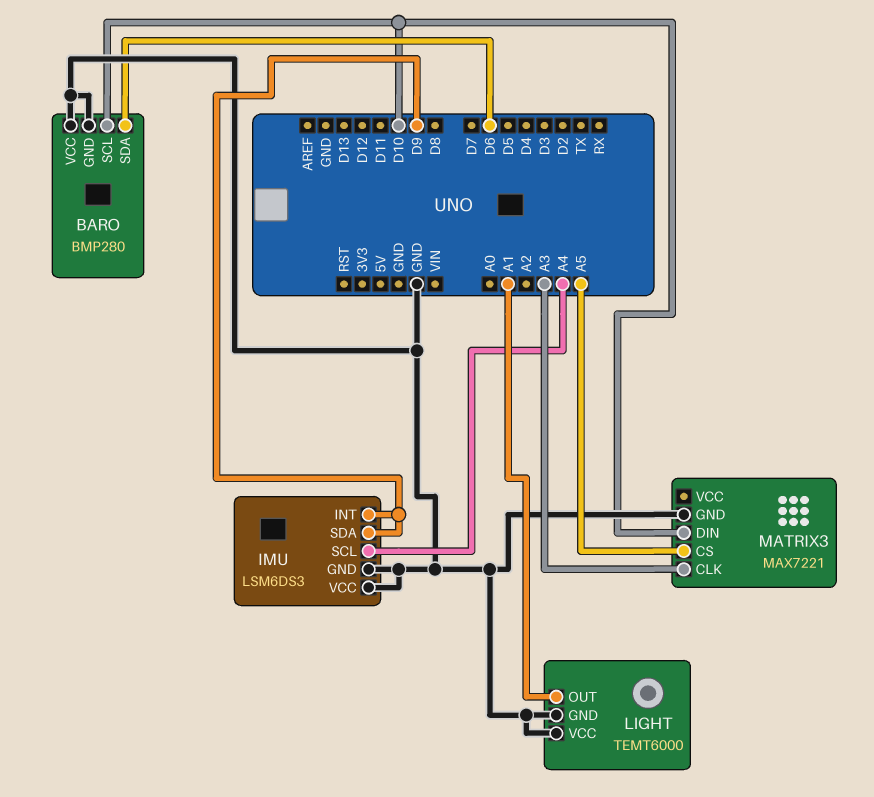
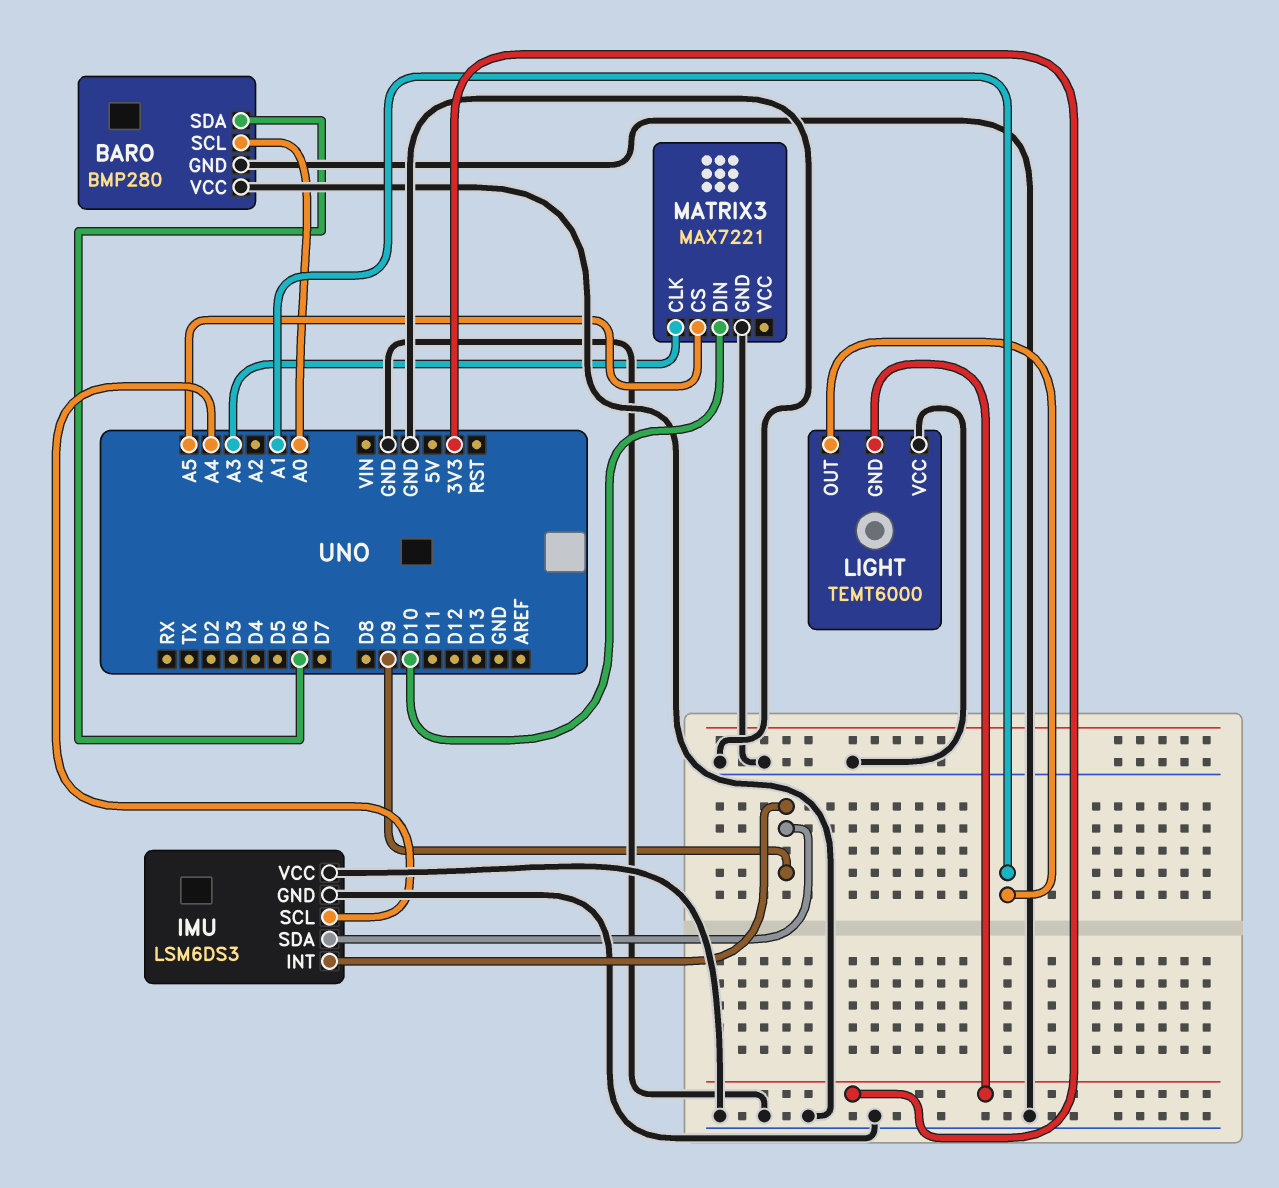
BARO pin SCL: D10 -> A0
LIGHT pin GND: GND -> 3V3

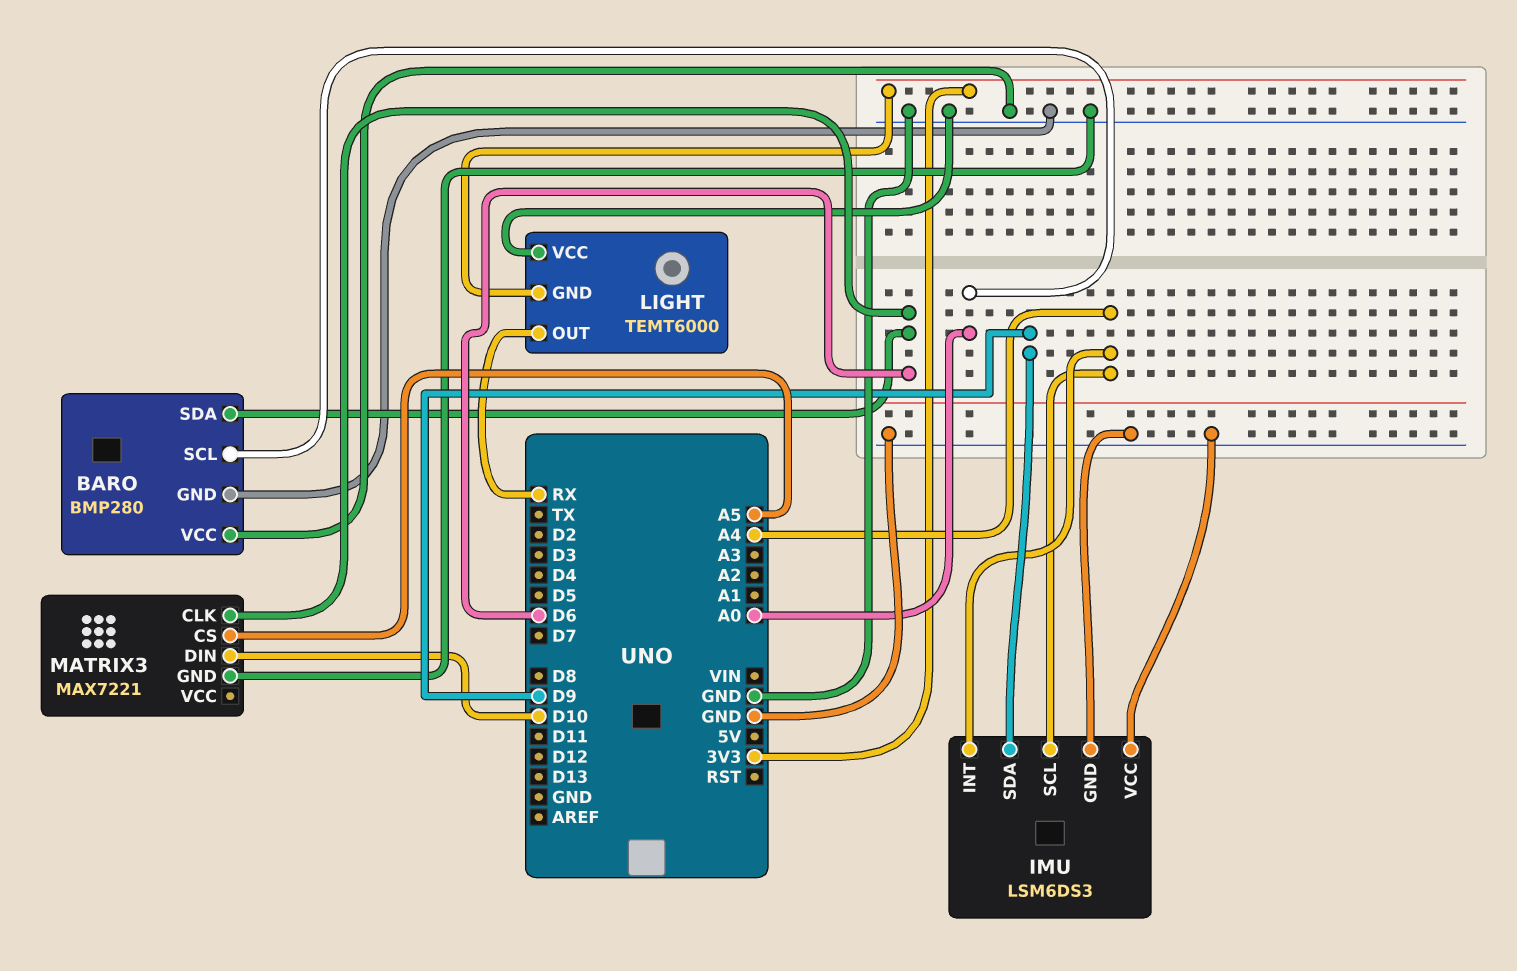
IMU pin INT: D9 -> A4
LIGHT pin OUT: A1 -> RX
MATRIX3 pin CLK: A3 -> D6

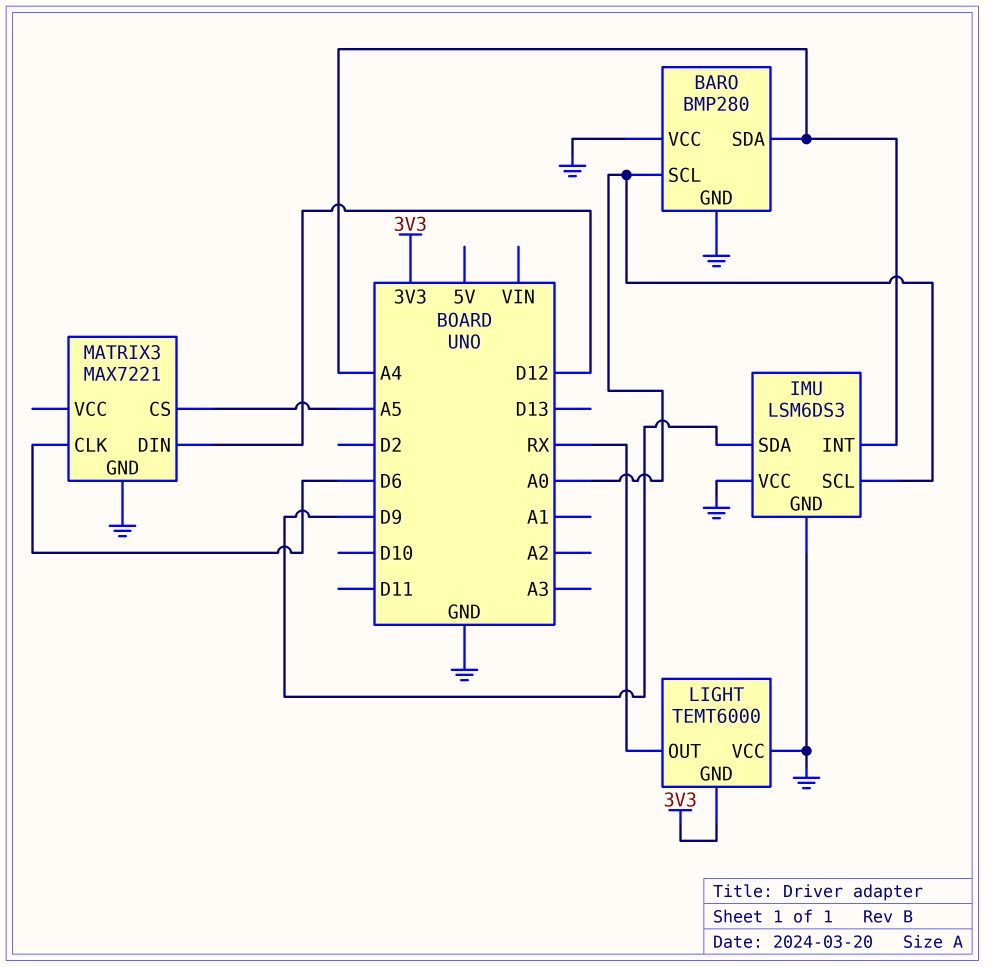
BARO pin SDA: D6 -> A4
IMU pin SCL: A4 -> A0
MATRIX3 pin DIN: D10 -> D12

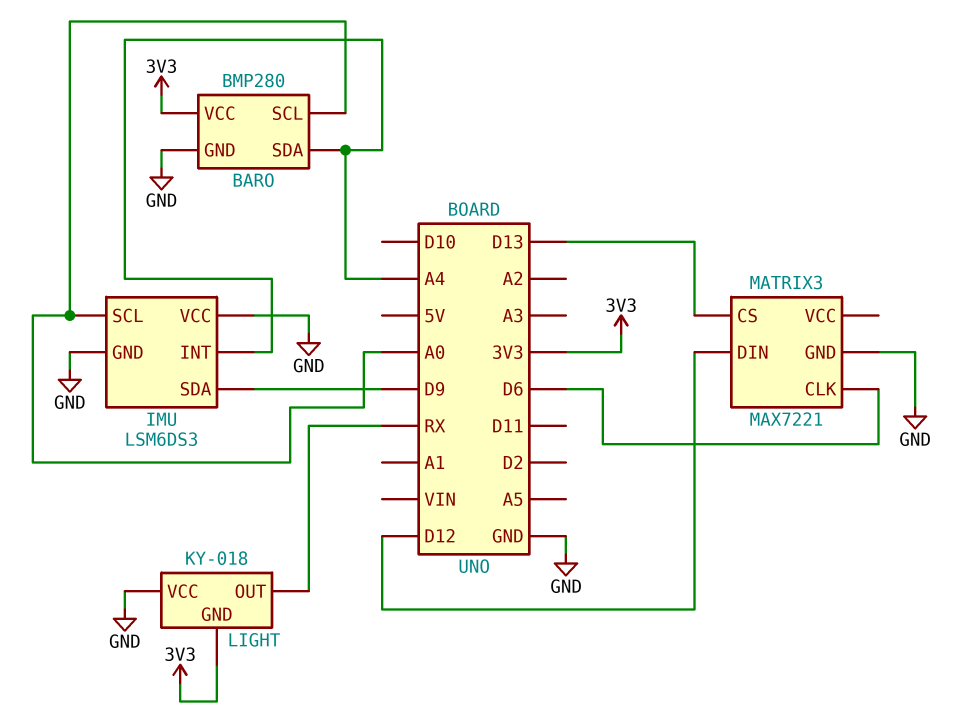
BARO pin VCC: GND -> 3V3
LIGHT: TEMT6000 -> KY-018
MATRIX3 pin CS: A5 -> D13

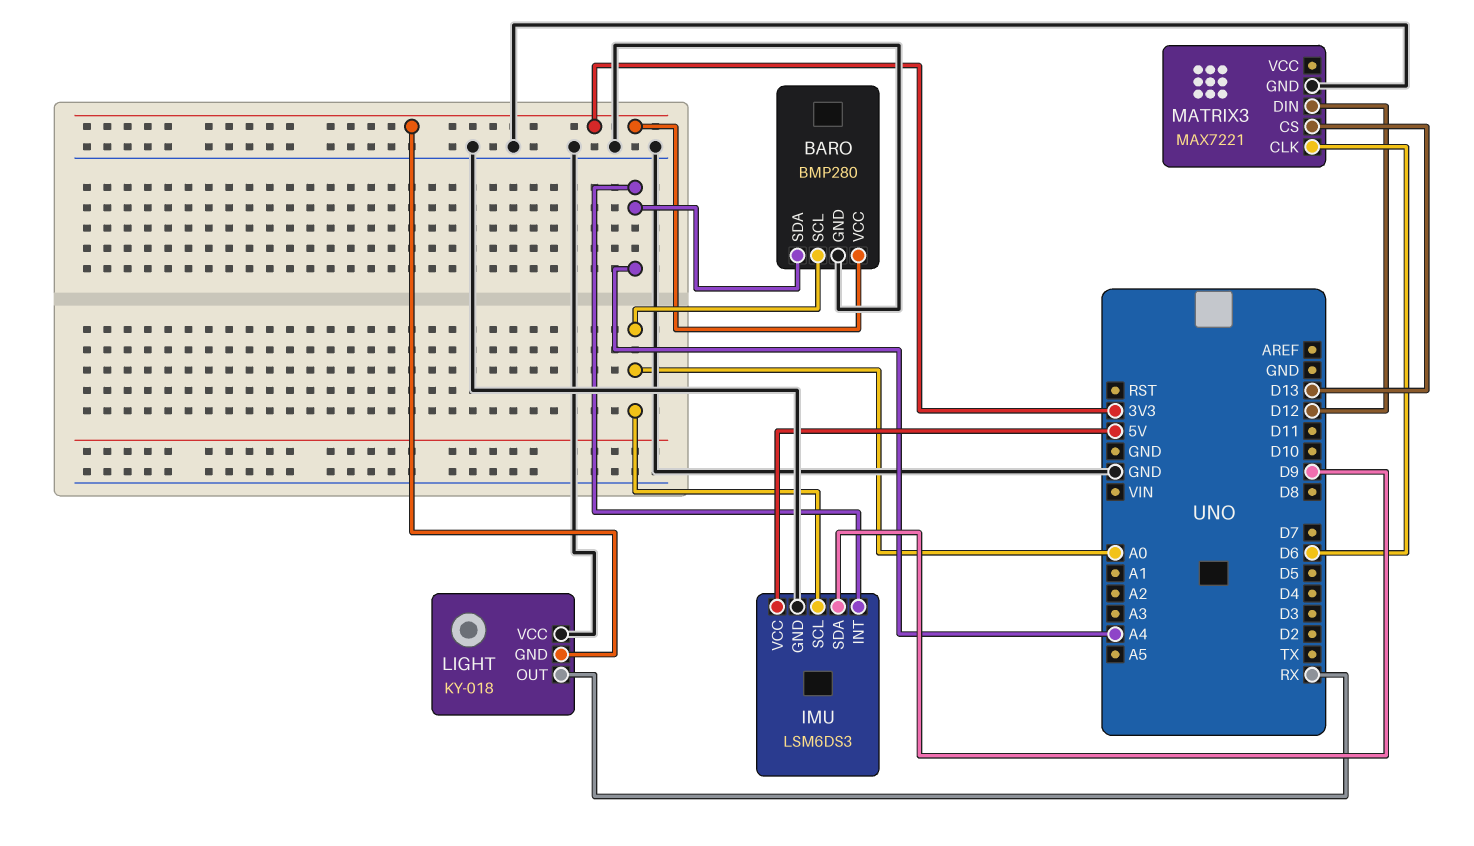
IMU pin VCC: GND -> 5V

